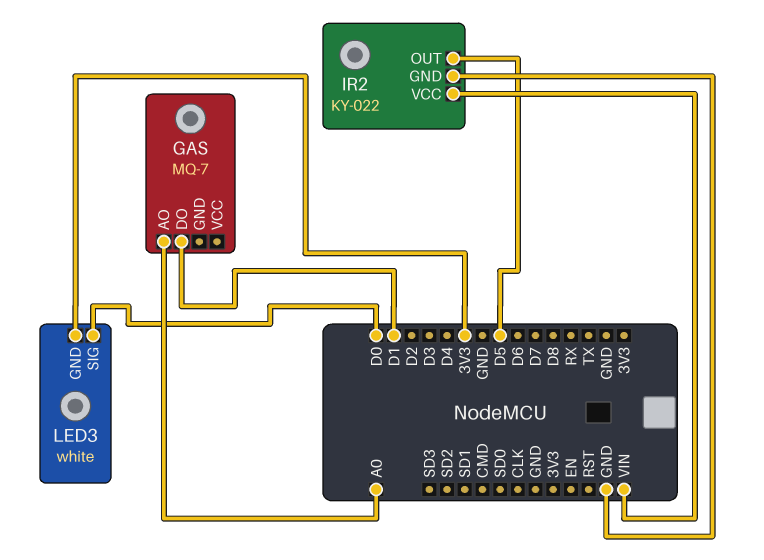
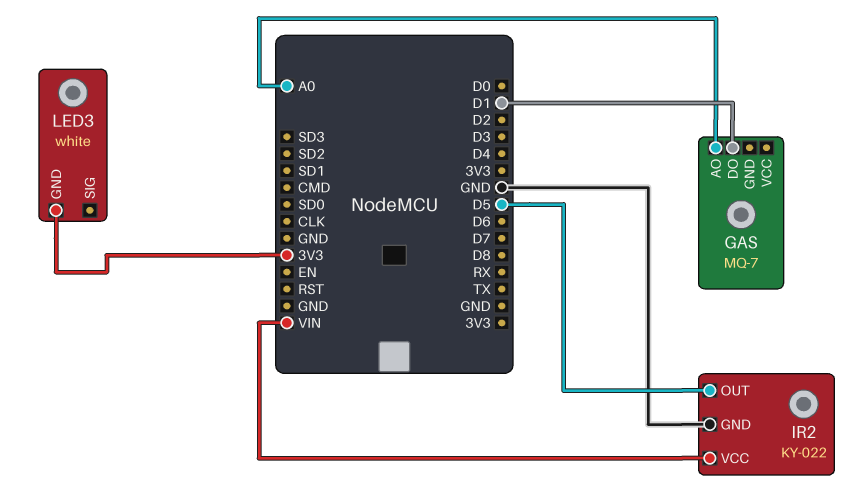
LED3 pin SIG: D0 -> none

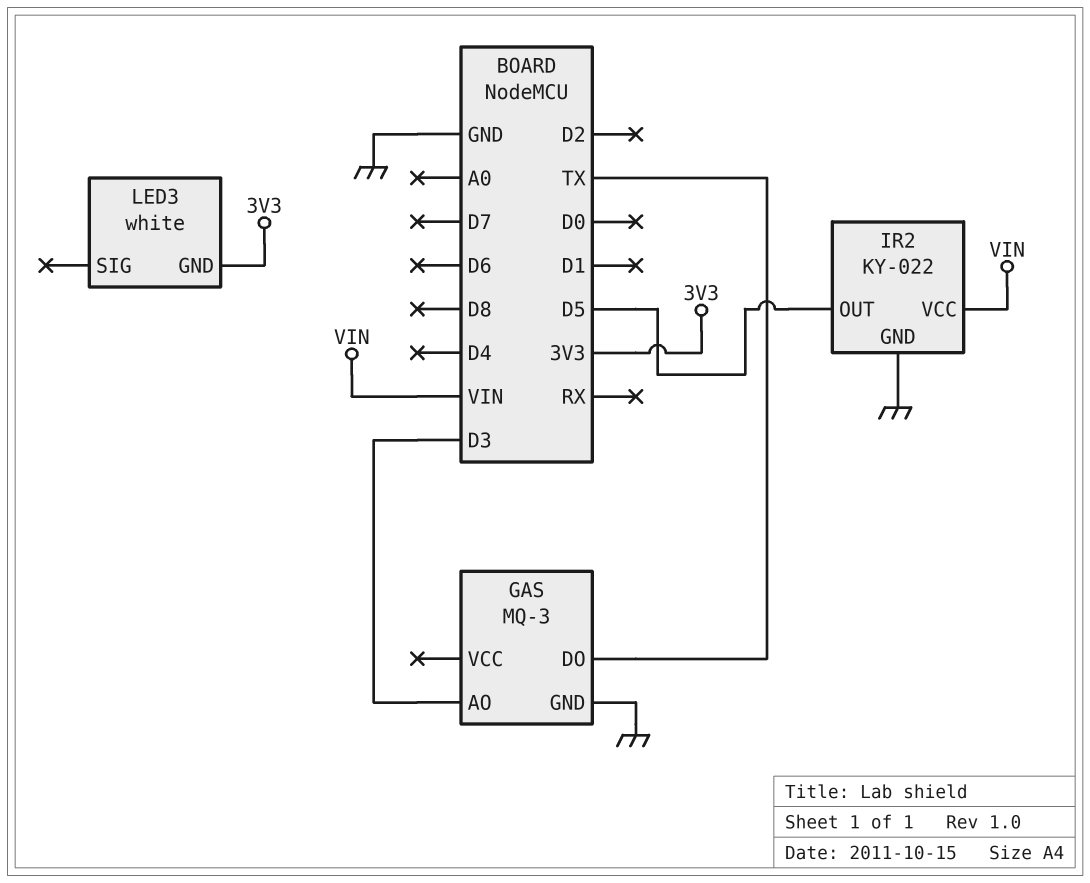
GAS: MQ-7 -> MQ-3
GAS pin AO: A0 -> D3
GAS pin DO: D1 -> TX
GAS pin GND: none -> GND

